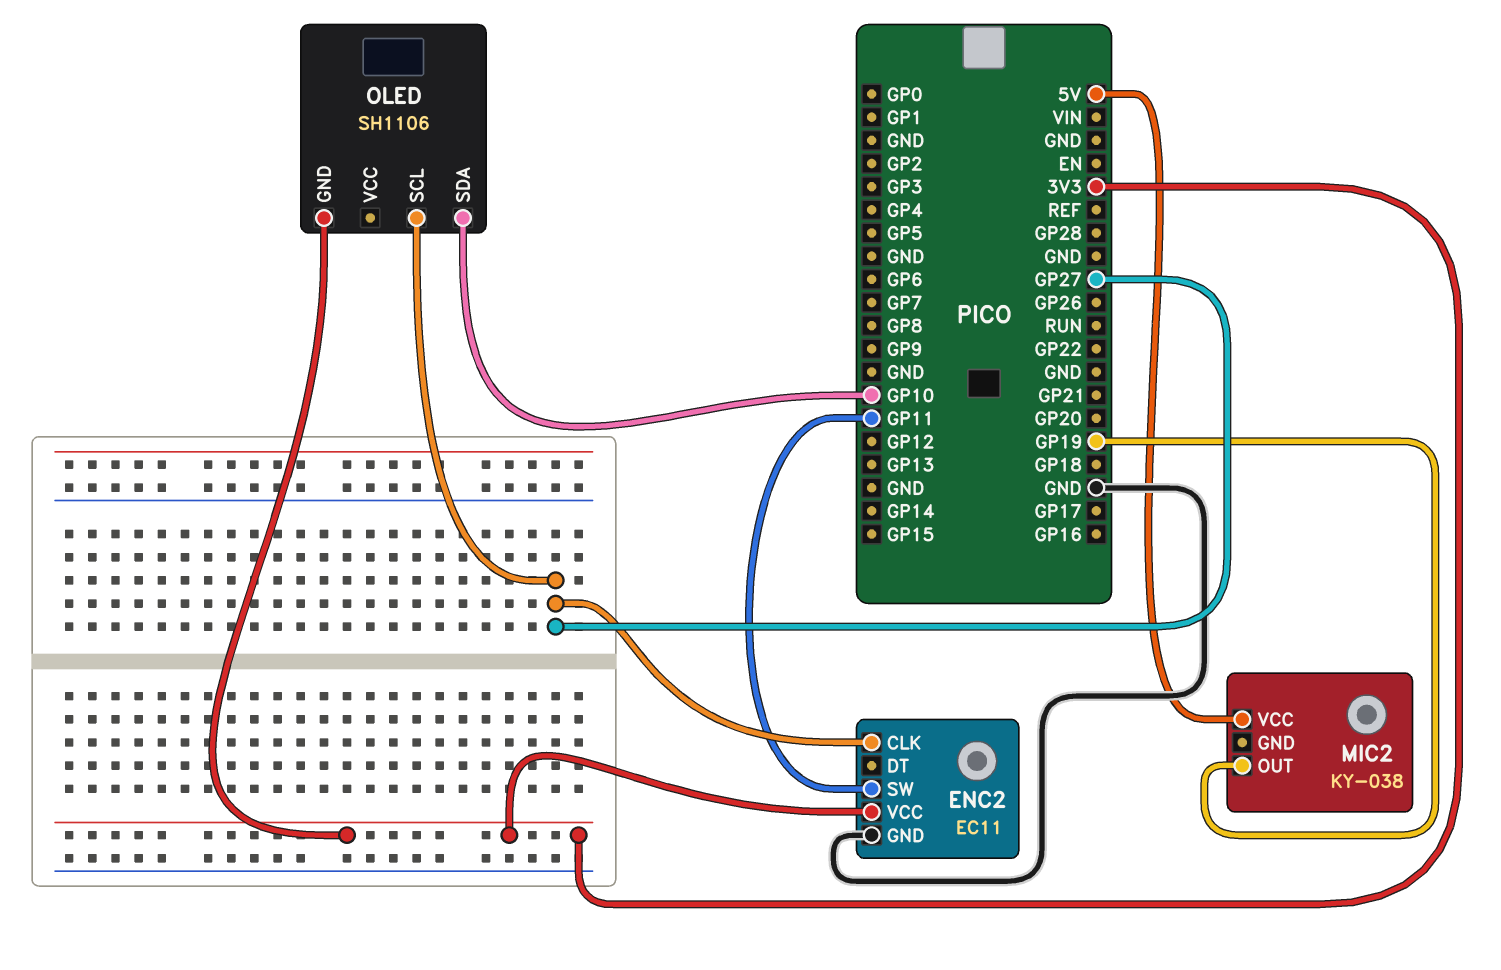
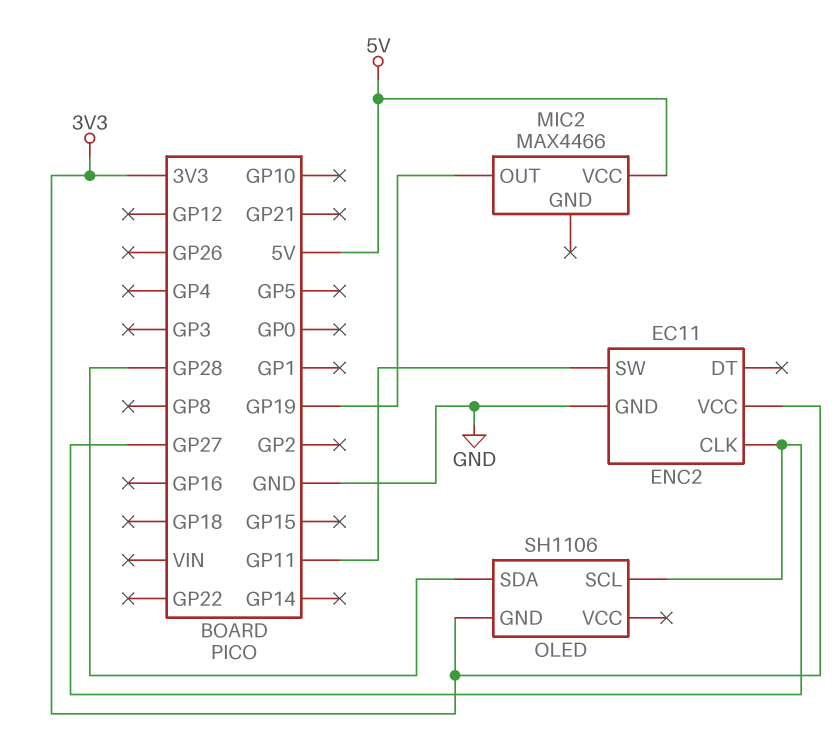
MIC2: KY-038 -> MAX4466
OLED pin SDA: GP10 -> GP28

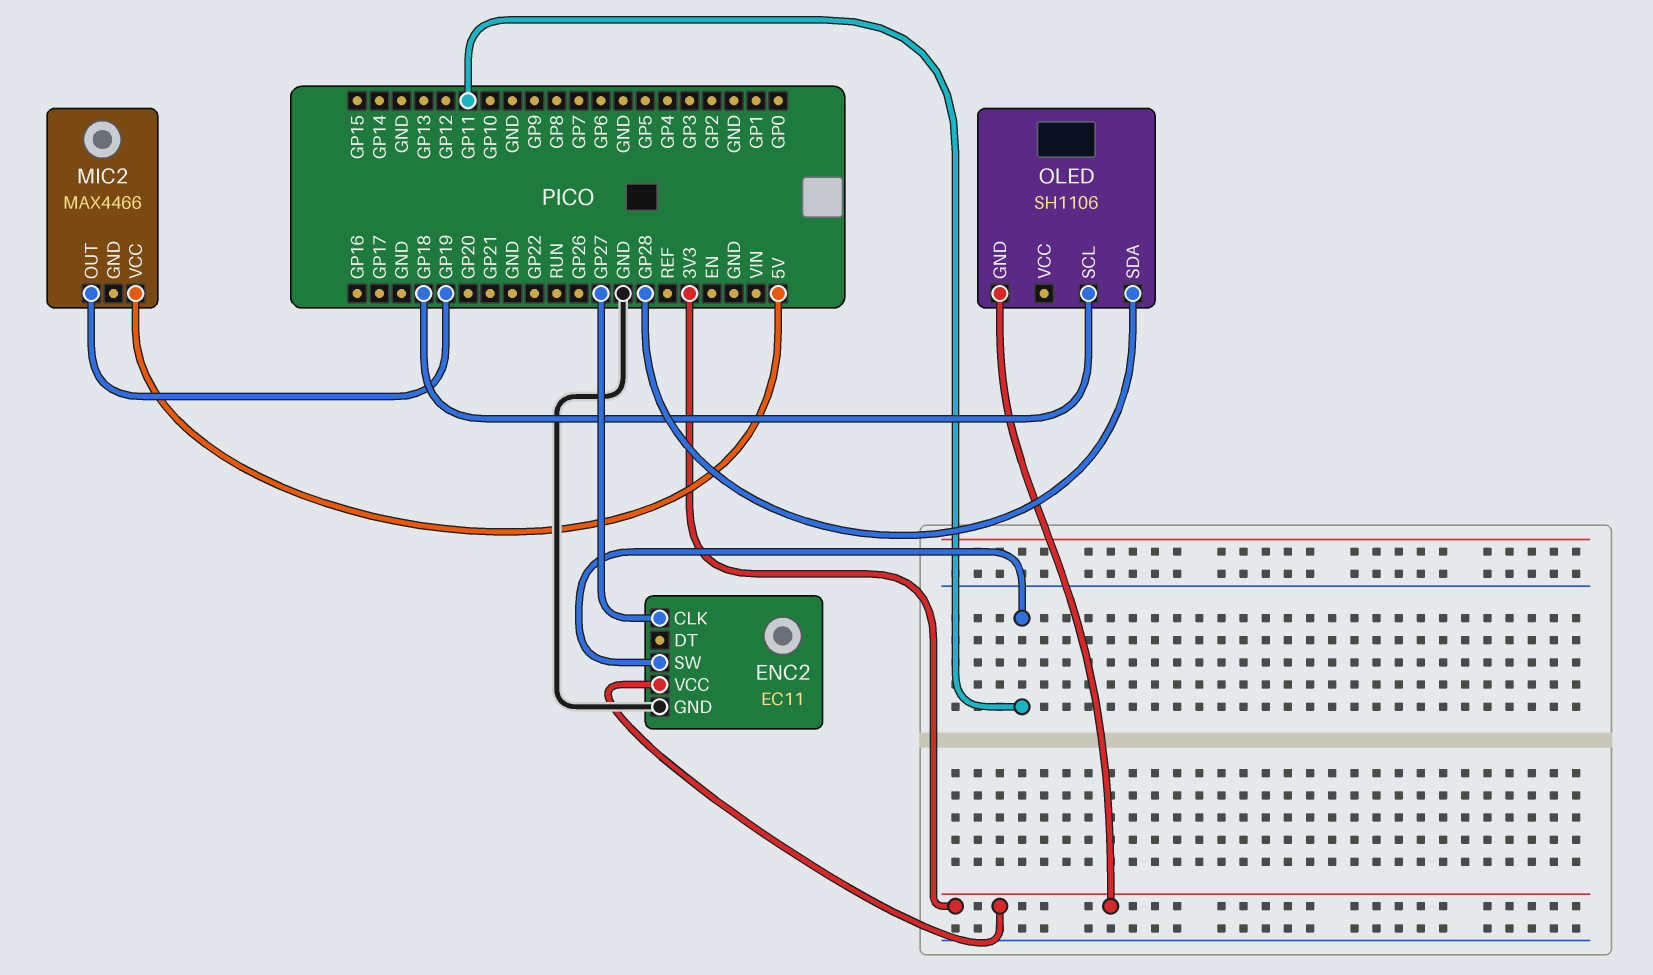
OLED pin SCL: GP27 -> GP18

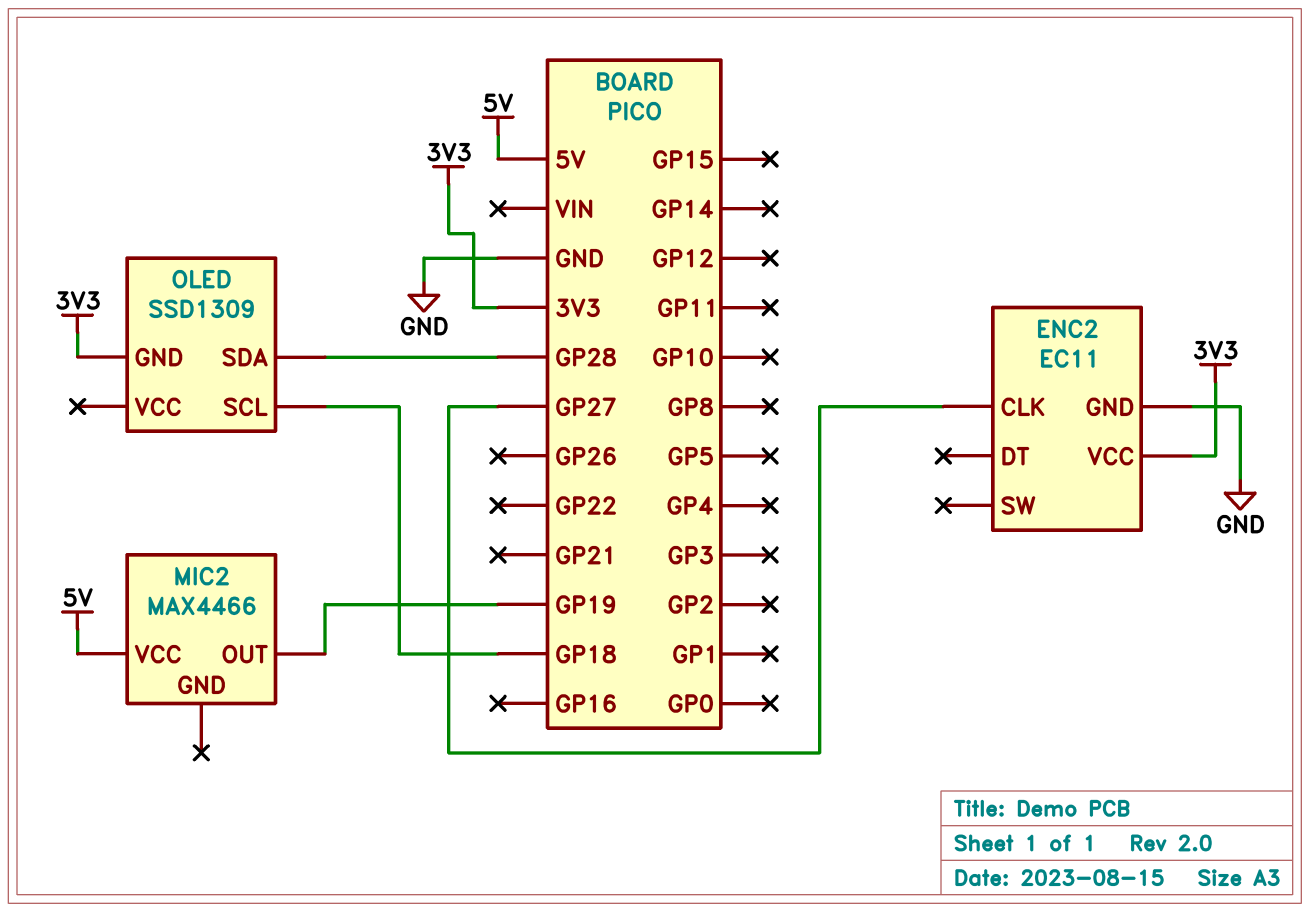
ENC2 pin SW: GP11 -> none
OLED: SH1106 -> SSD1309

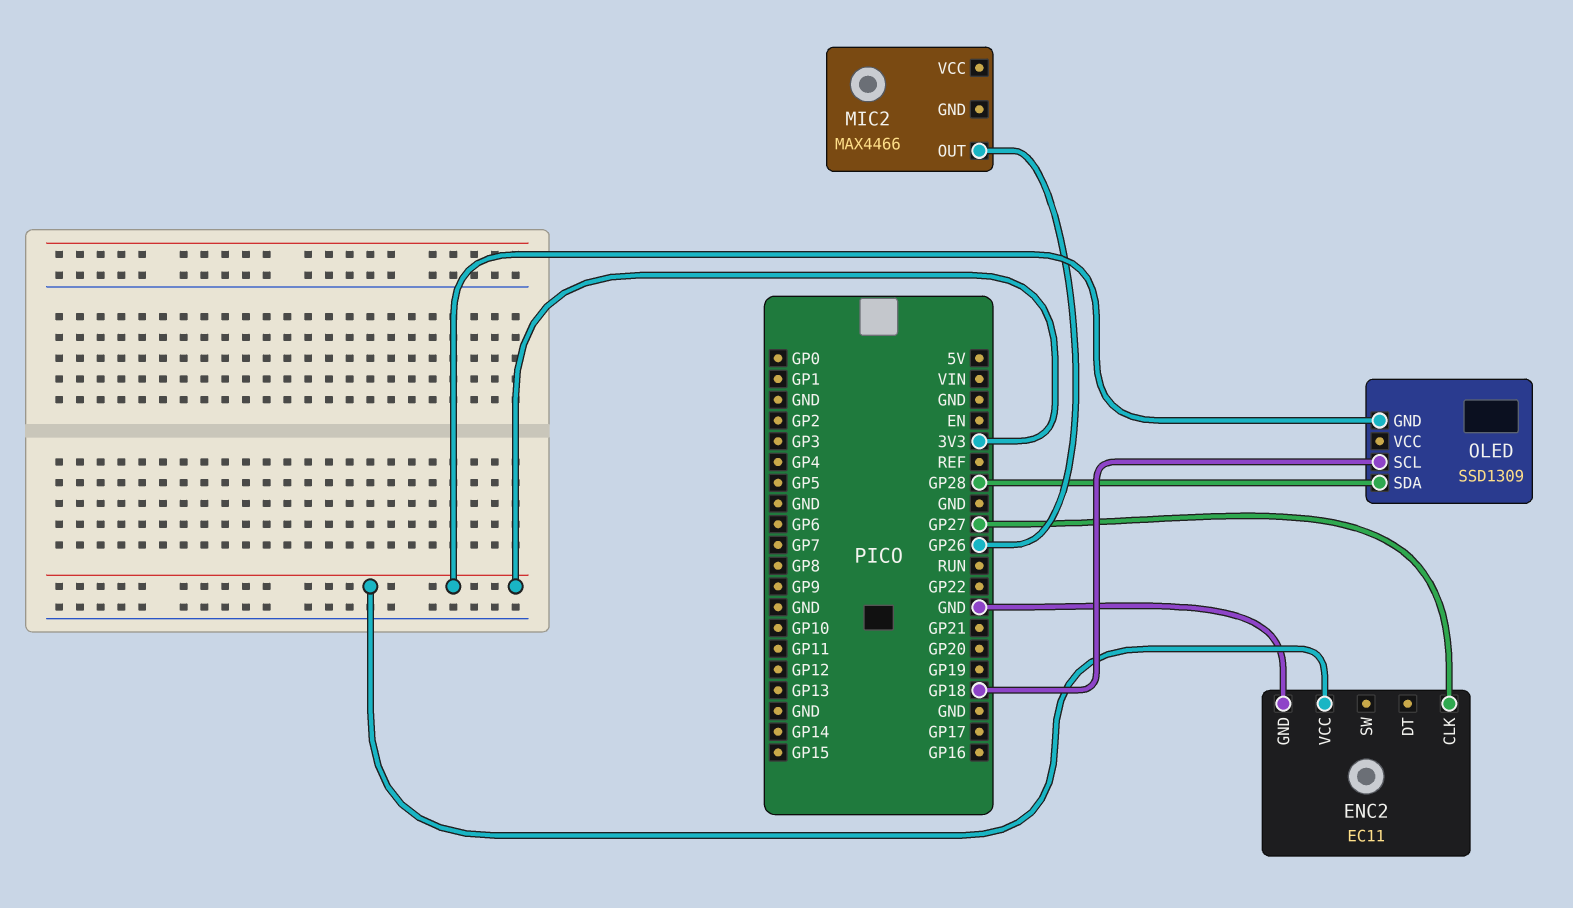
MIC2 pin OUT: GP19 -> GP26
MIC2 pin VCC: 5V -> none

